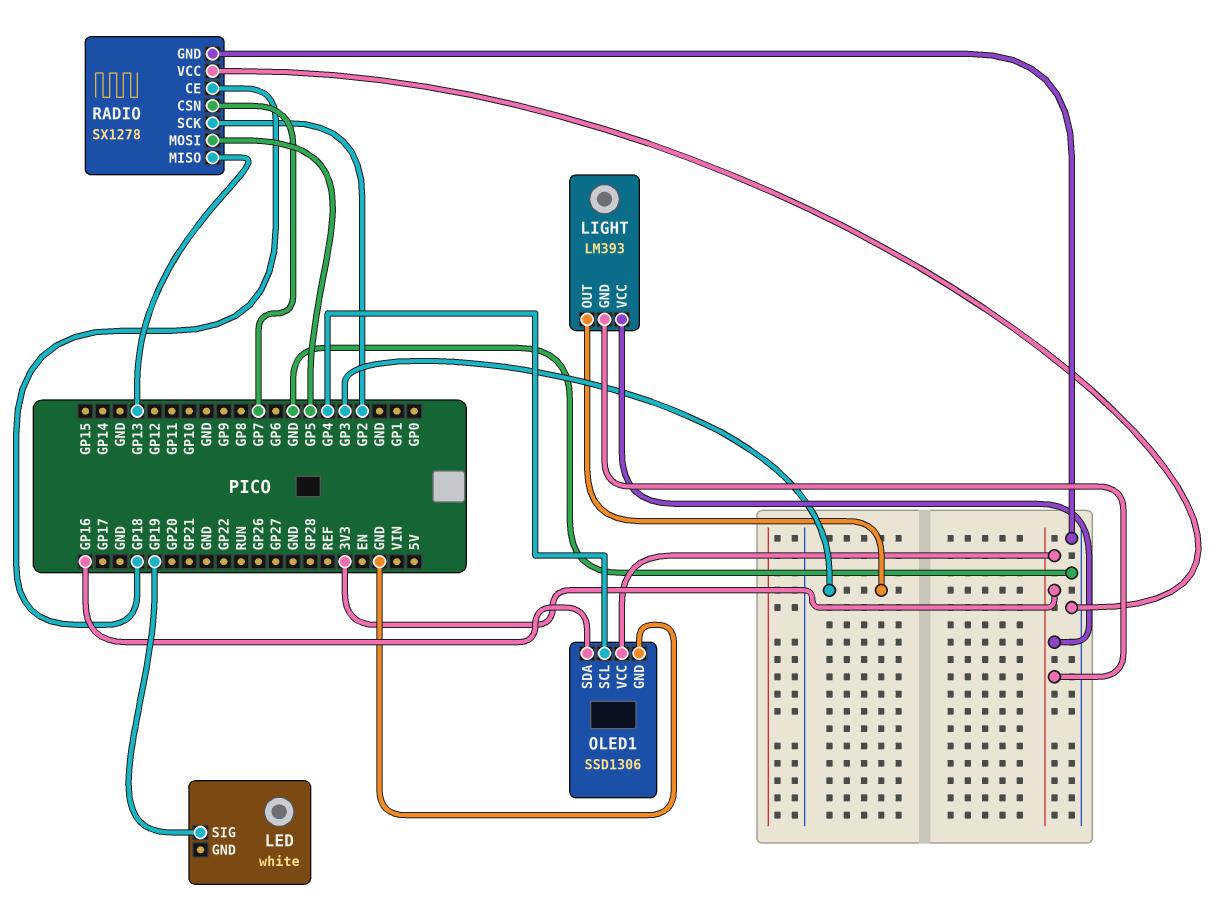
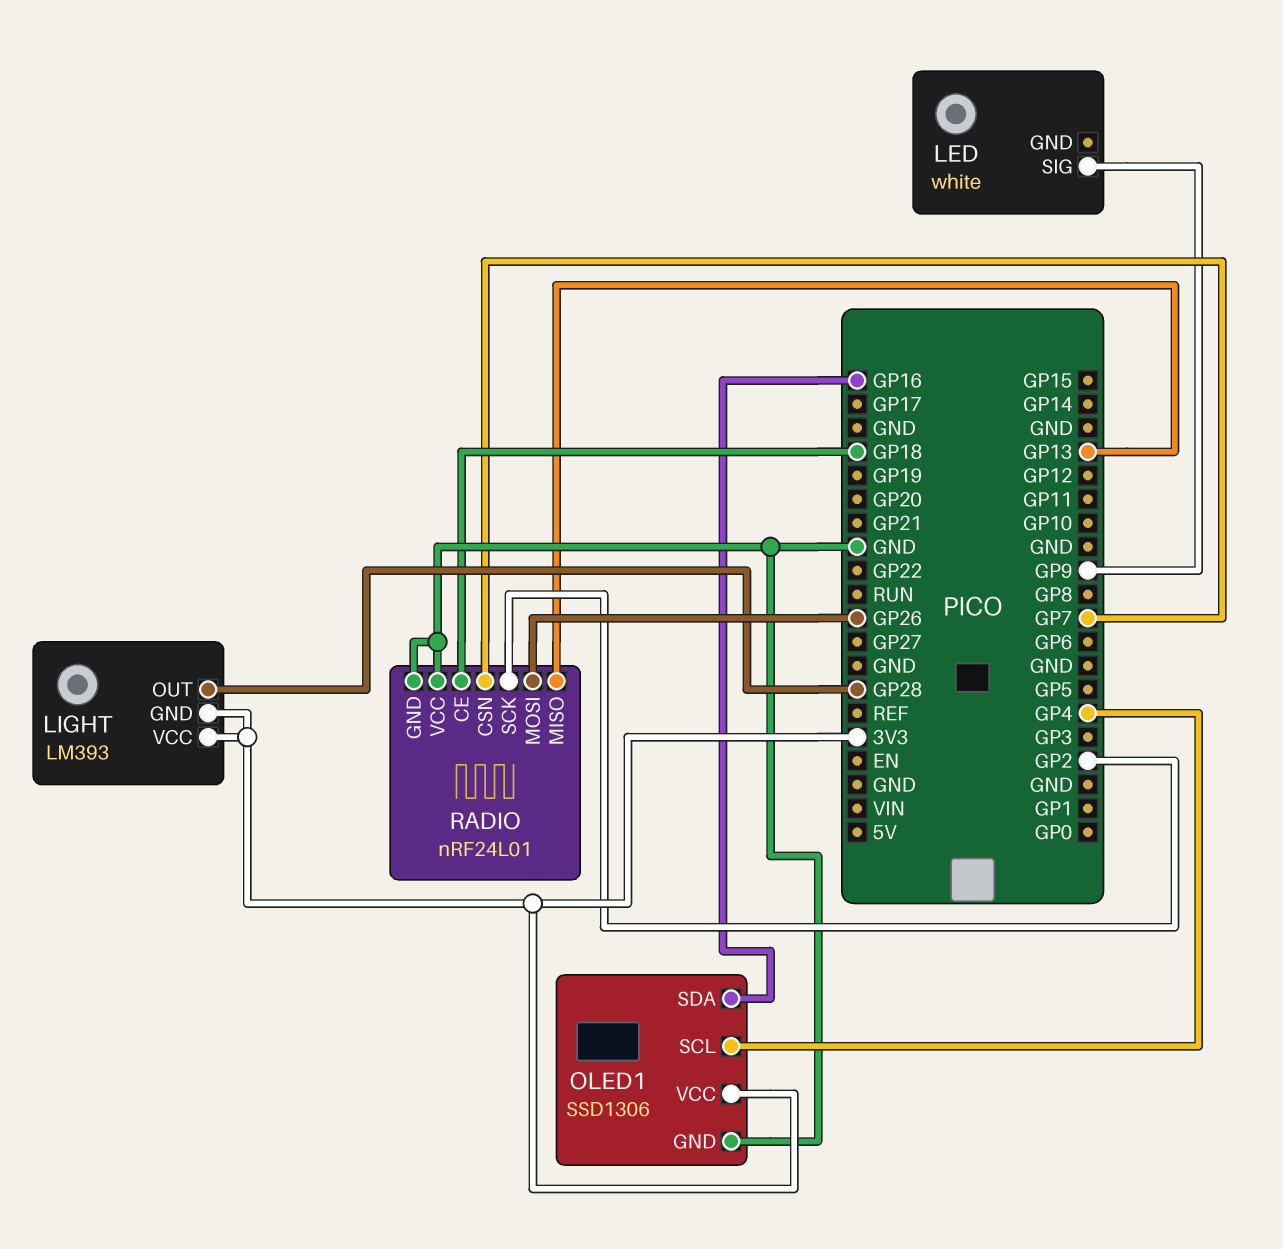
LED pin SIG: GP19 -> GP9
LIGHT pin OUT: GP3 -> GP28
RADIO: SX1278 -> nRF24L01
RADIO pin MOSI: GP5 -> GP26

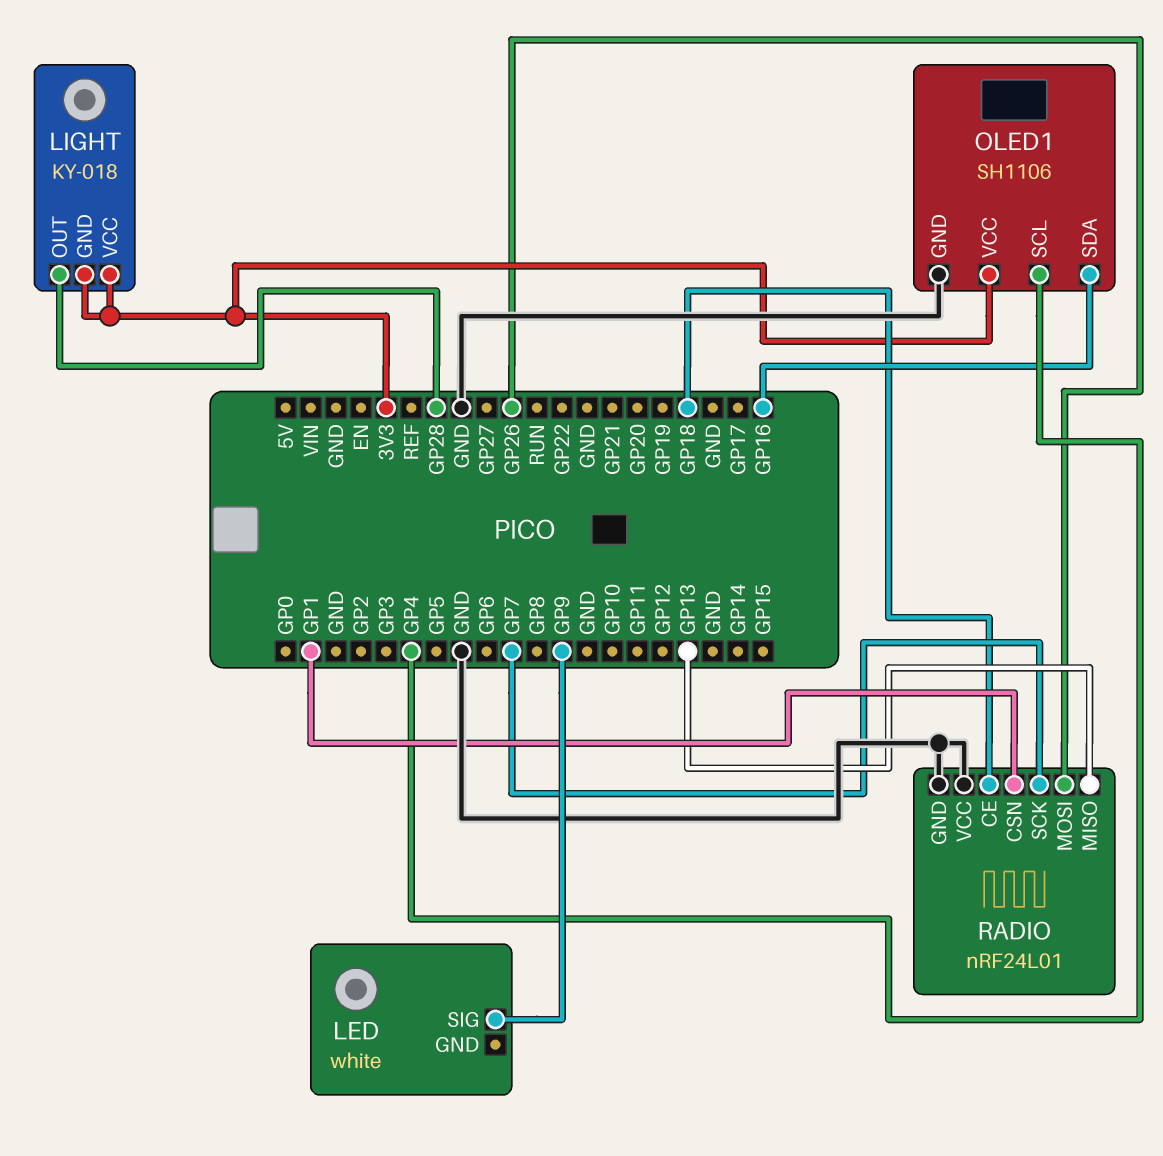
LIGHT: LM393 -> KY-018
OLED1: SSD1306 -> SH1106
RADIO pin CSN: GP7 -> GP1
RADIO pin SCK: GP2 -> GP7

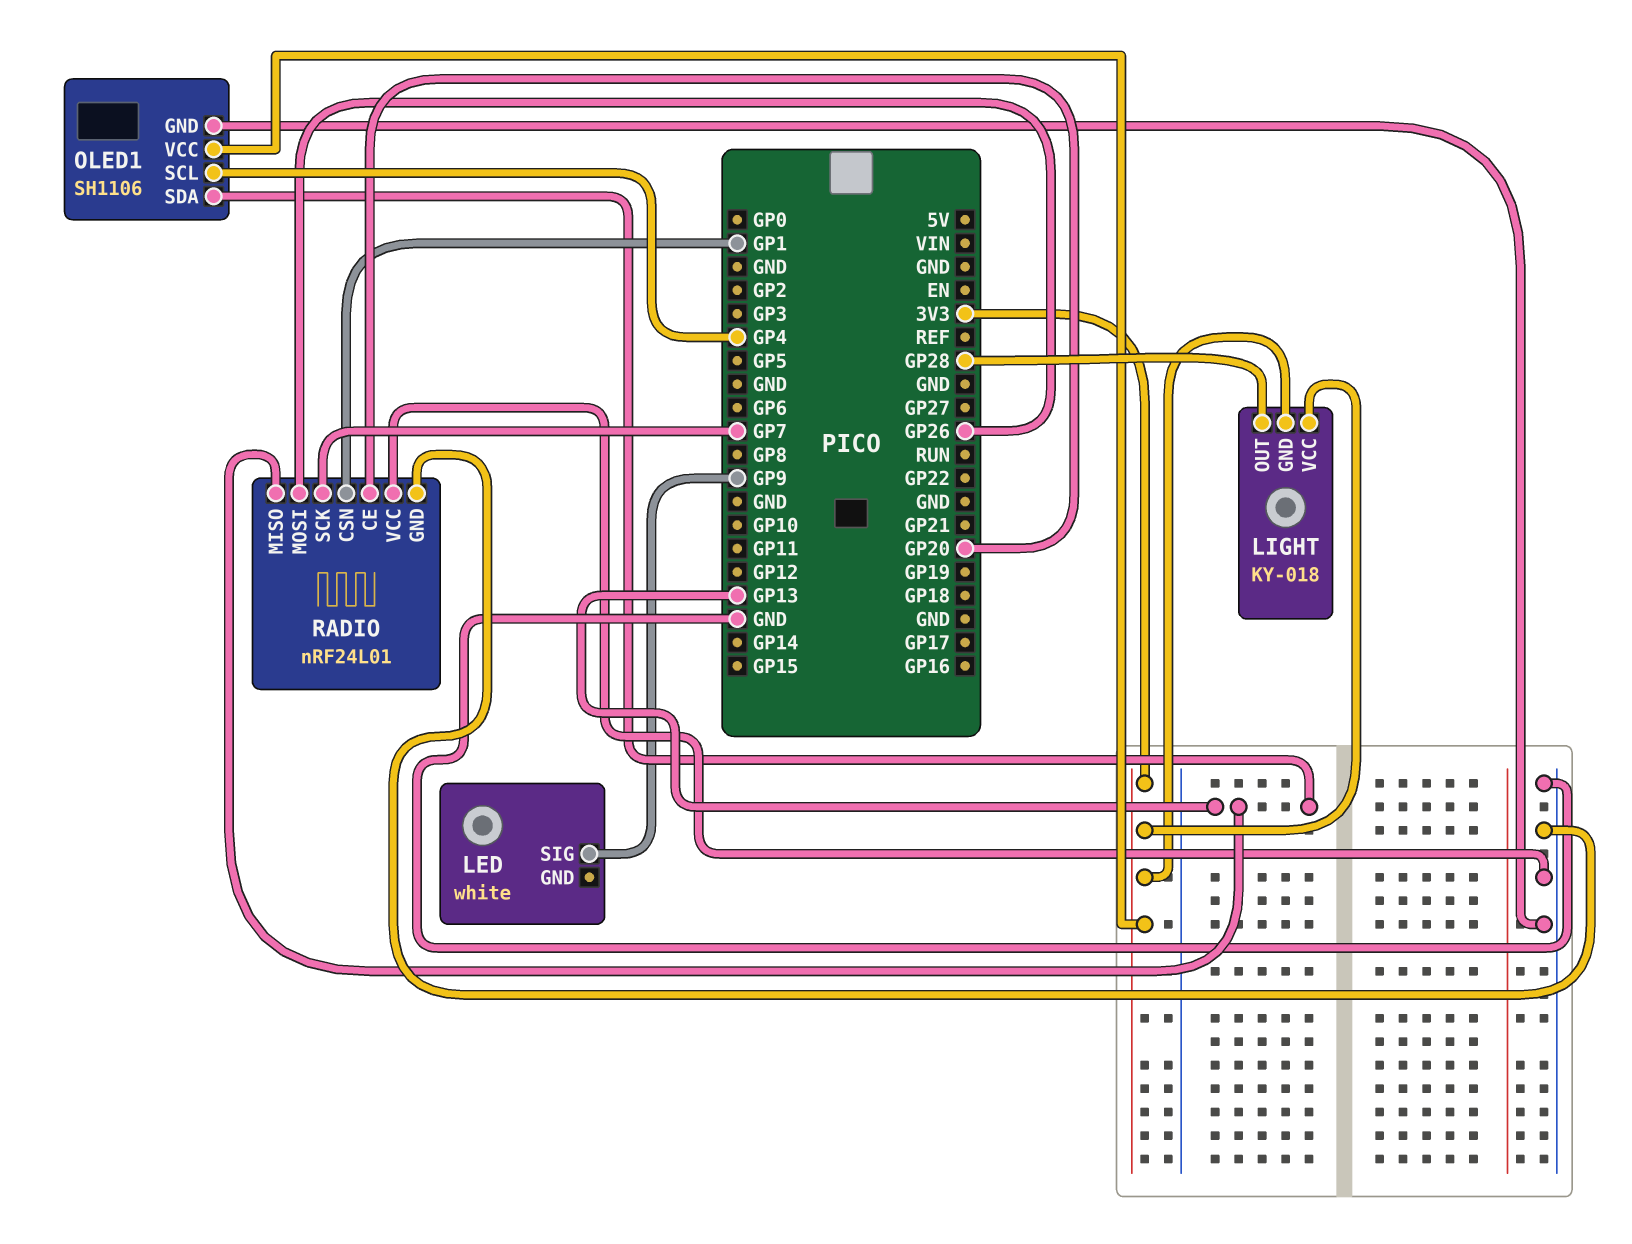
OLED1 pin SDA: GP16 -> GP13
RADIO pin CE: GP18 -> GP20

